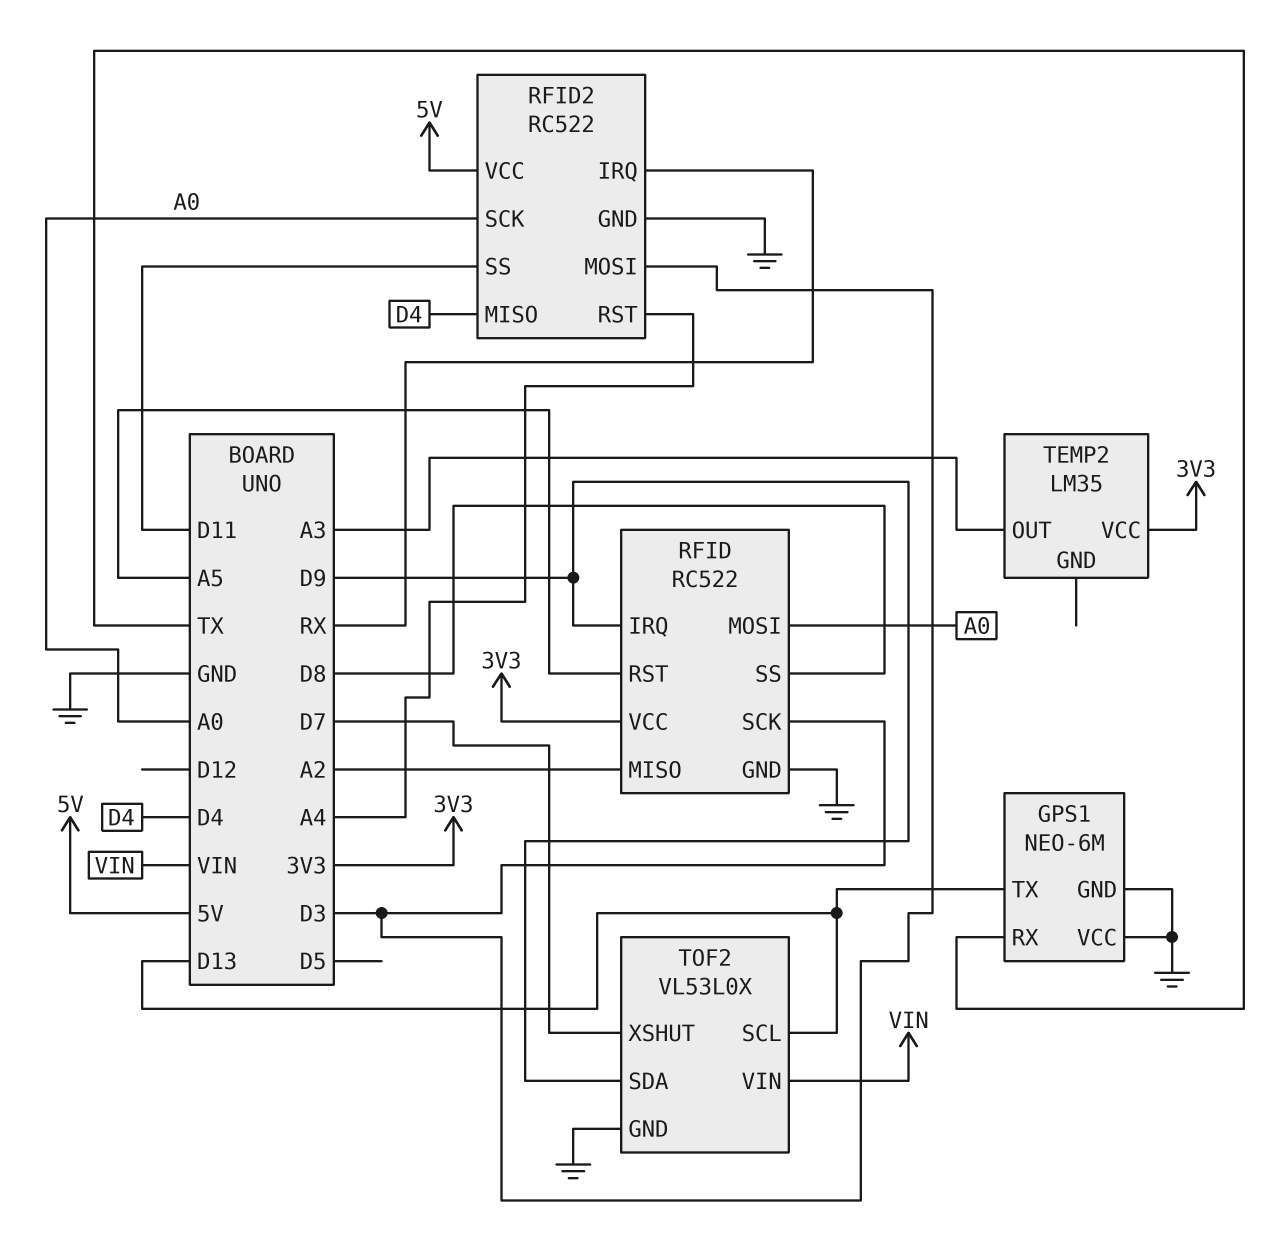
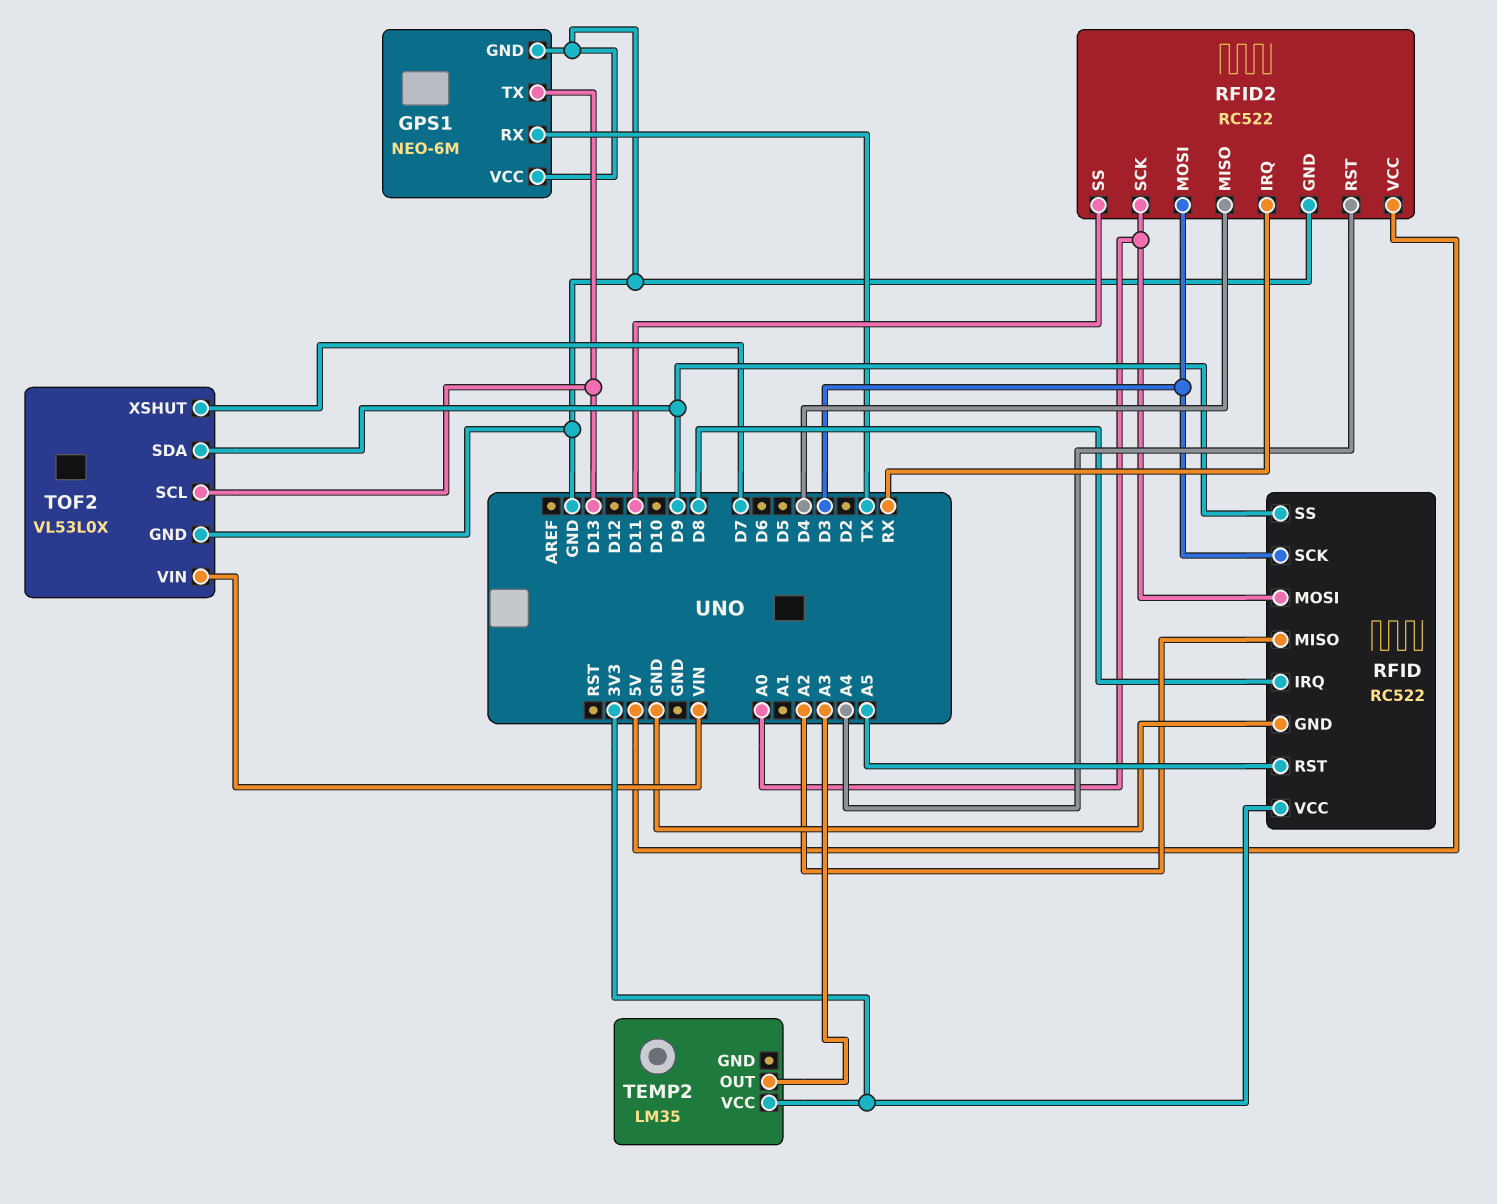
RFID pin IRQ: D9 -> D8
RFID pin SS: D8 -> D9

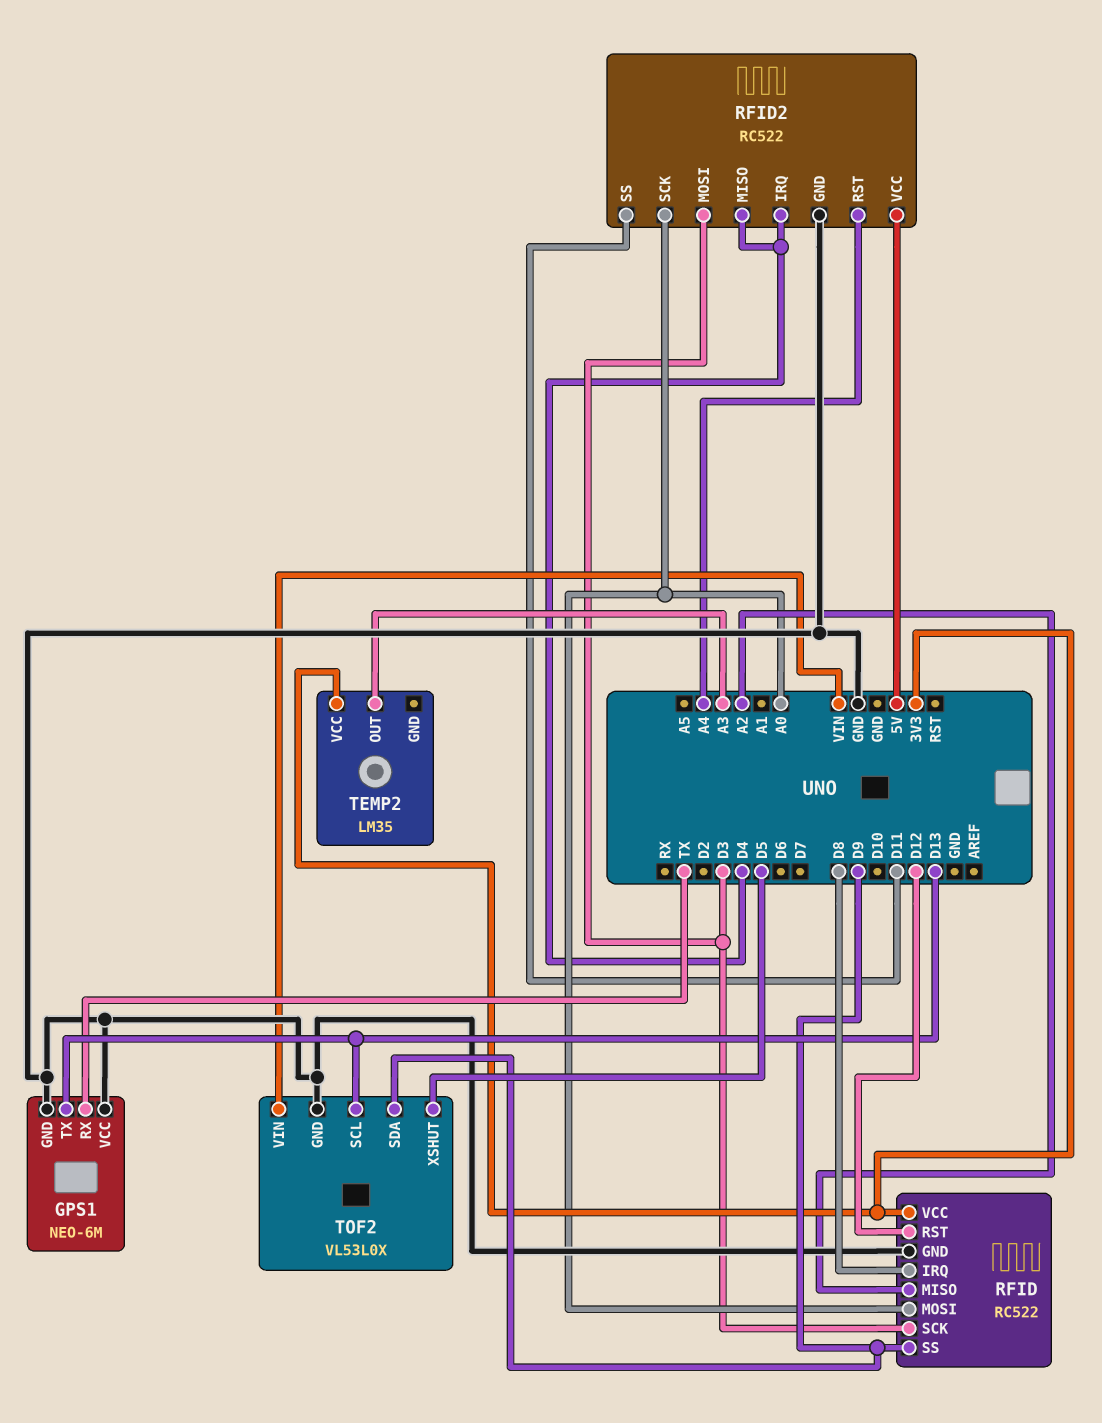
RFID pin RST: A5 -> D12
RFID2 pin IRQ: RX -> D4
TOF2 pin XSHUT: D7 -> D5

